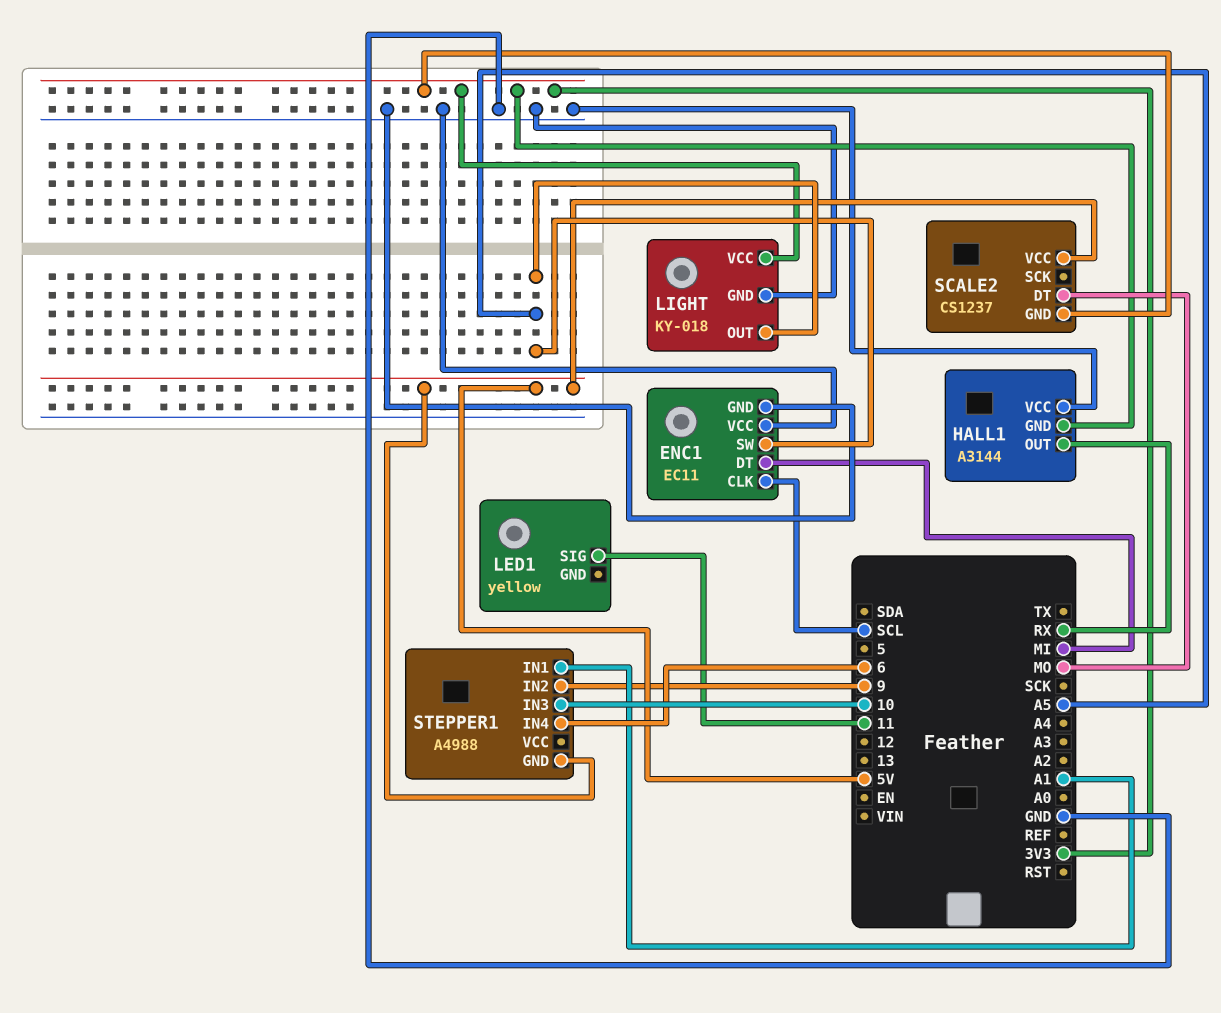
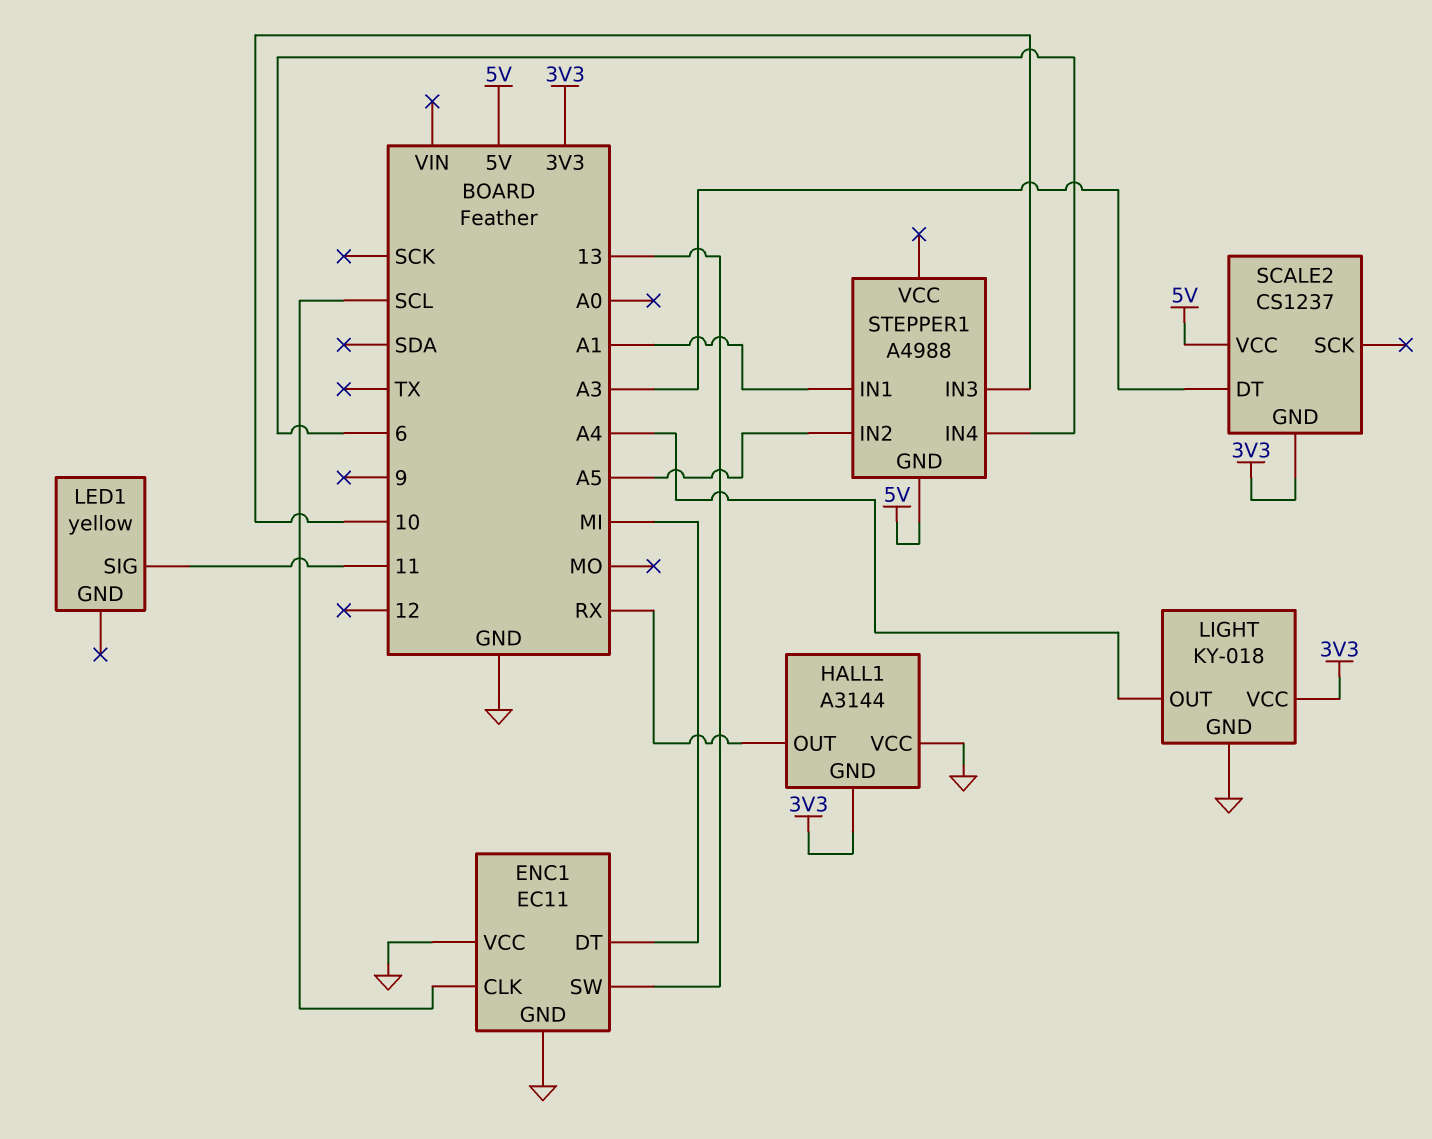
ENC1 pin SW: A5 -> 13
LIGHT pin OUT: A5 -> A4
SCALE2 pin DT: MO -> A3
STEPPER1 pin IN2: 9 -> A5

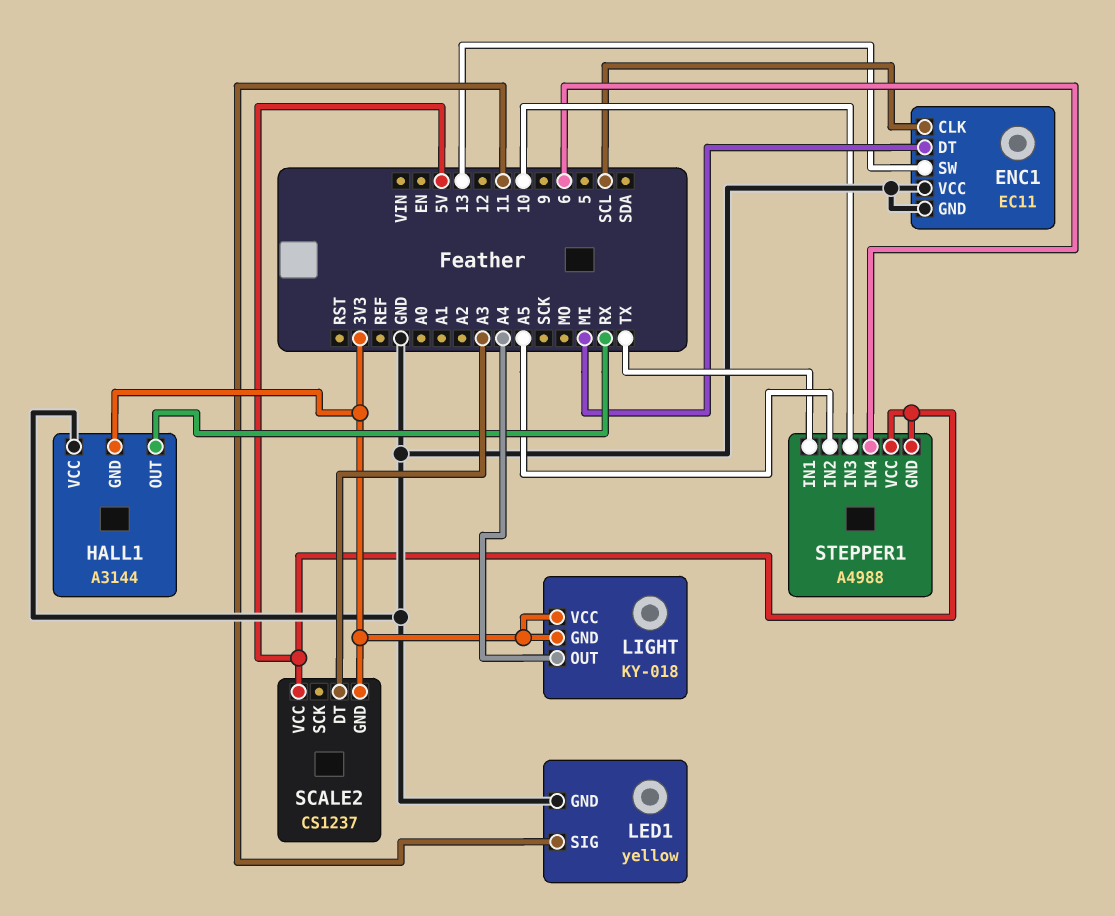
LED1 pin GND: none -> GND
LIGHT pin GND: GND -> 3V3
STEPPER1 pin IN1: A1 -> TX
STEPPER1 pin VCC: none -> 5V

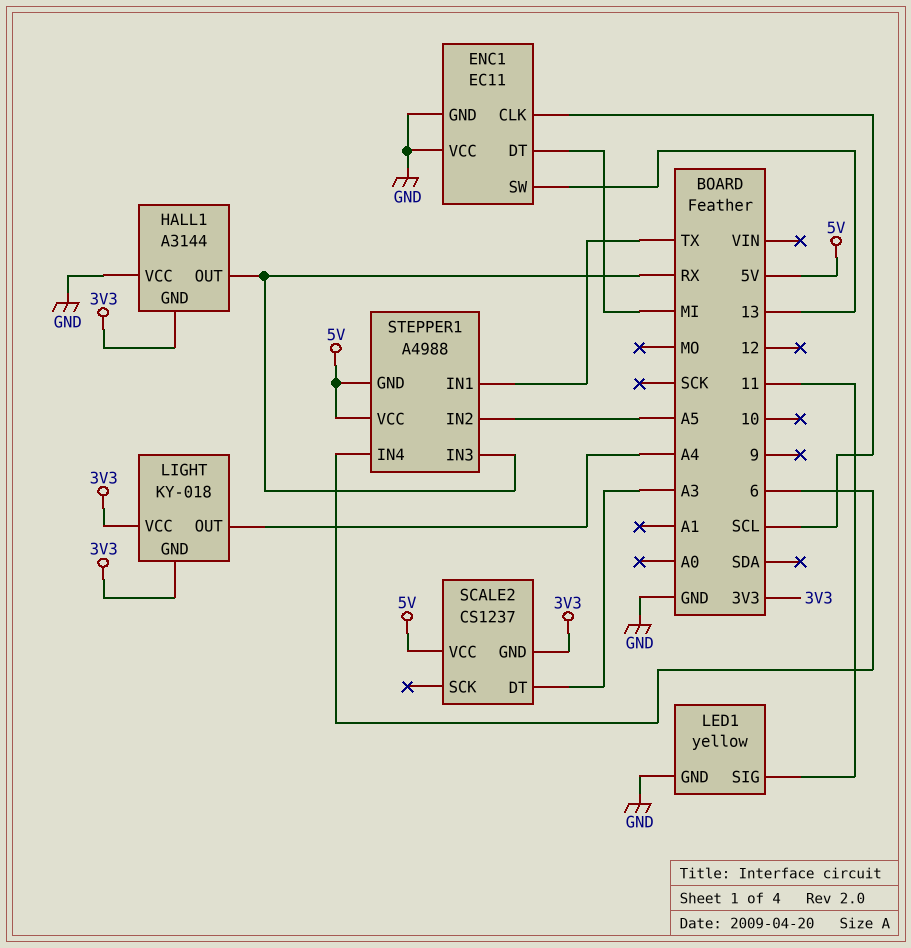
STEPPER1 pin IN3: 10 -> RX

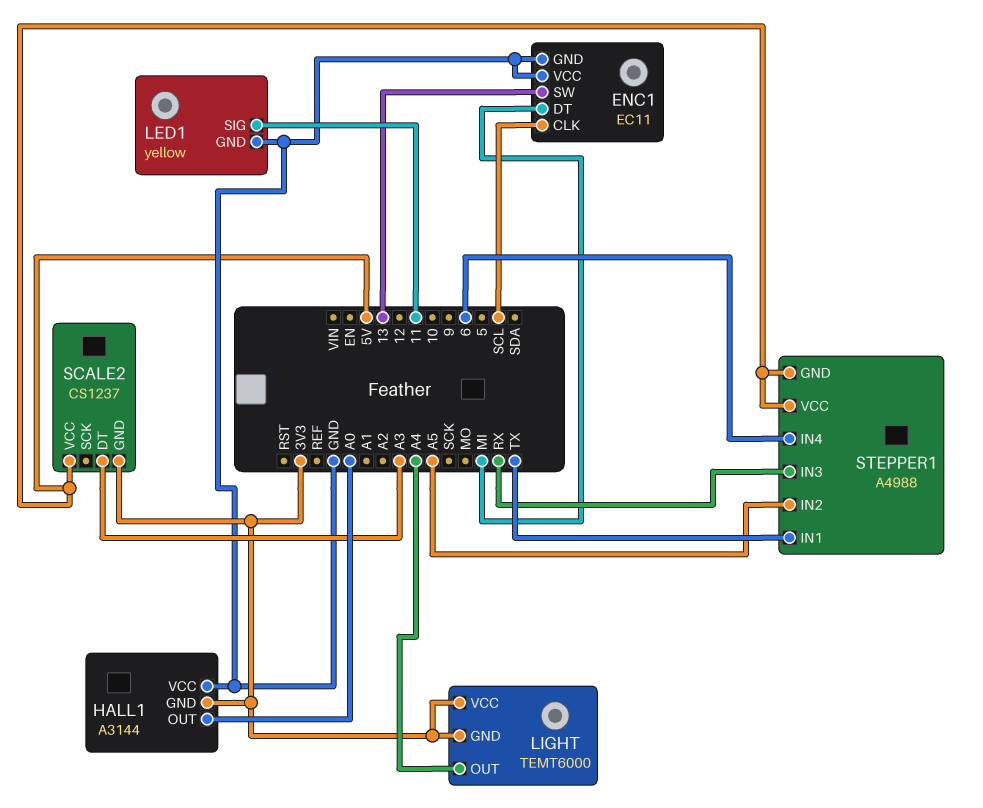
HALL1 pin OUT: RX -> A0
LIGHT: KY-018 -> TEMT6000

